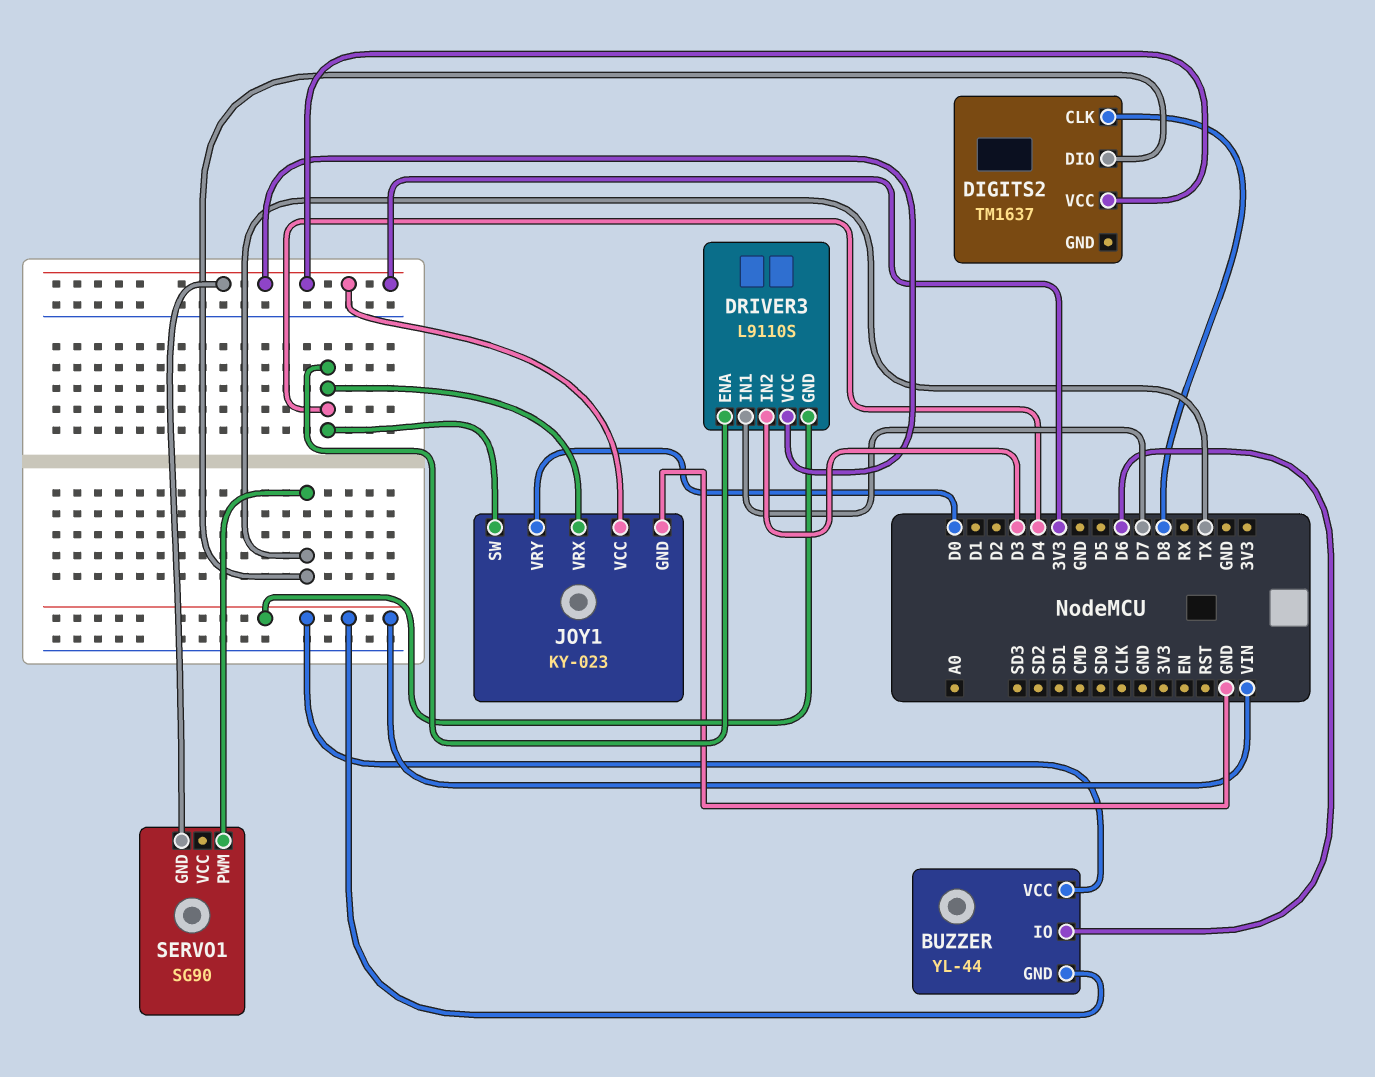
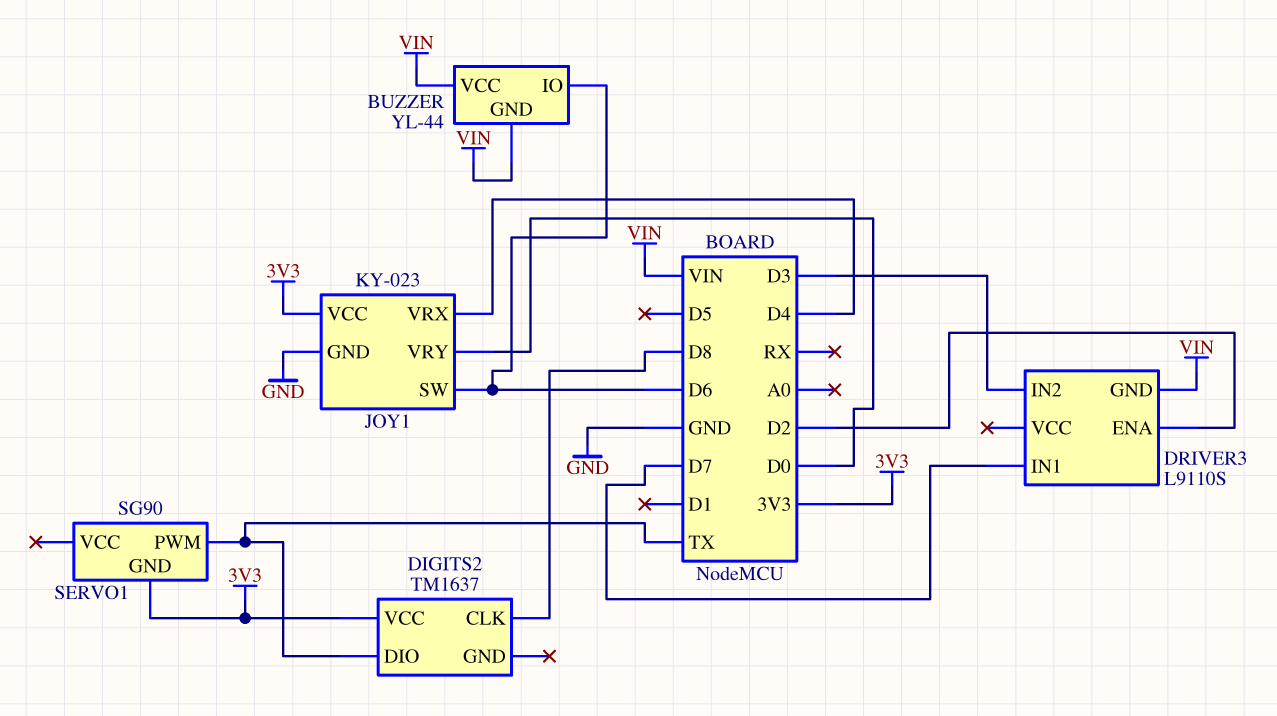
DRIVER3 pin ENA: D4 -> D2
DRIVER3 pin VCC: 3V3 -> none
JOY1 pin SW: D4 -> D6

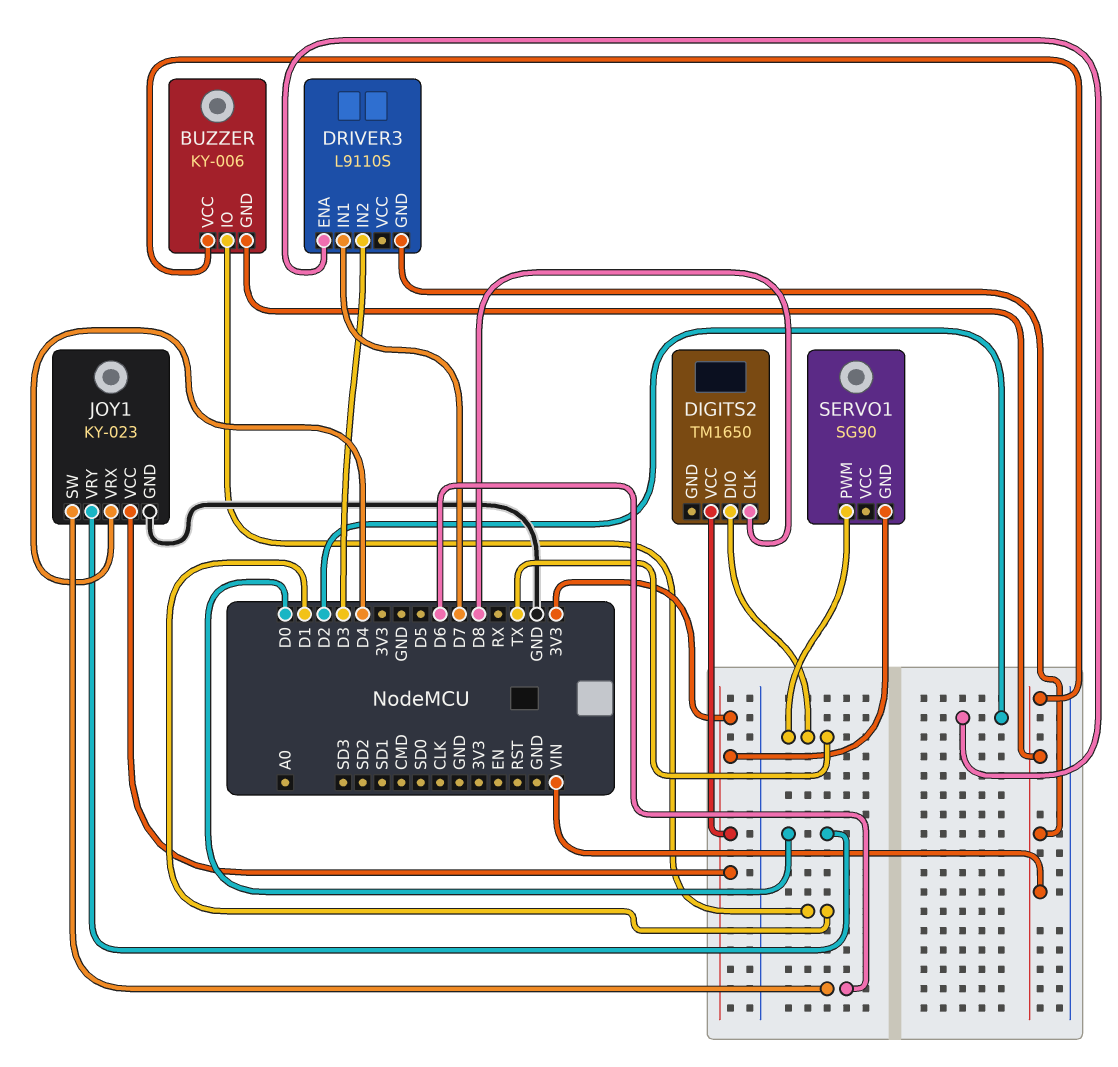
BUZZER: YL-44 -> KY-006
BUZZER pin IO: D6 -> D1
DIGITS2: TM1637 -> TM1650

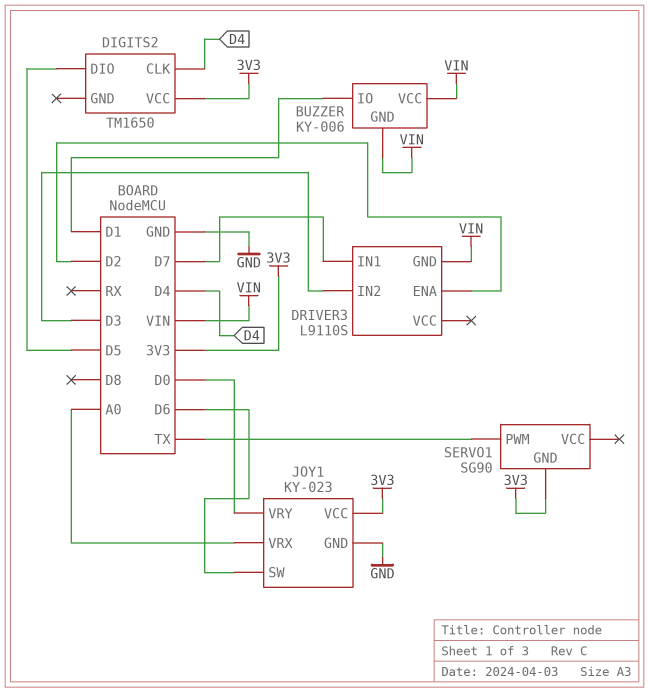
DIGITS2 pin CLK: D8 -> D4
DIGITS2 pin DIO: TX -> D5
JOY1 pin VRX: D4 -> A0

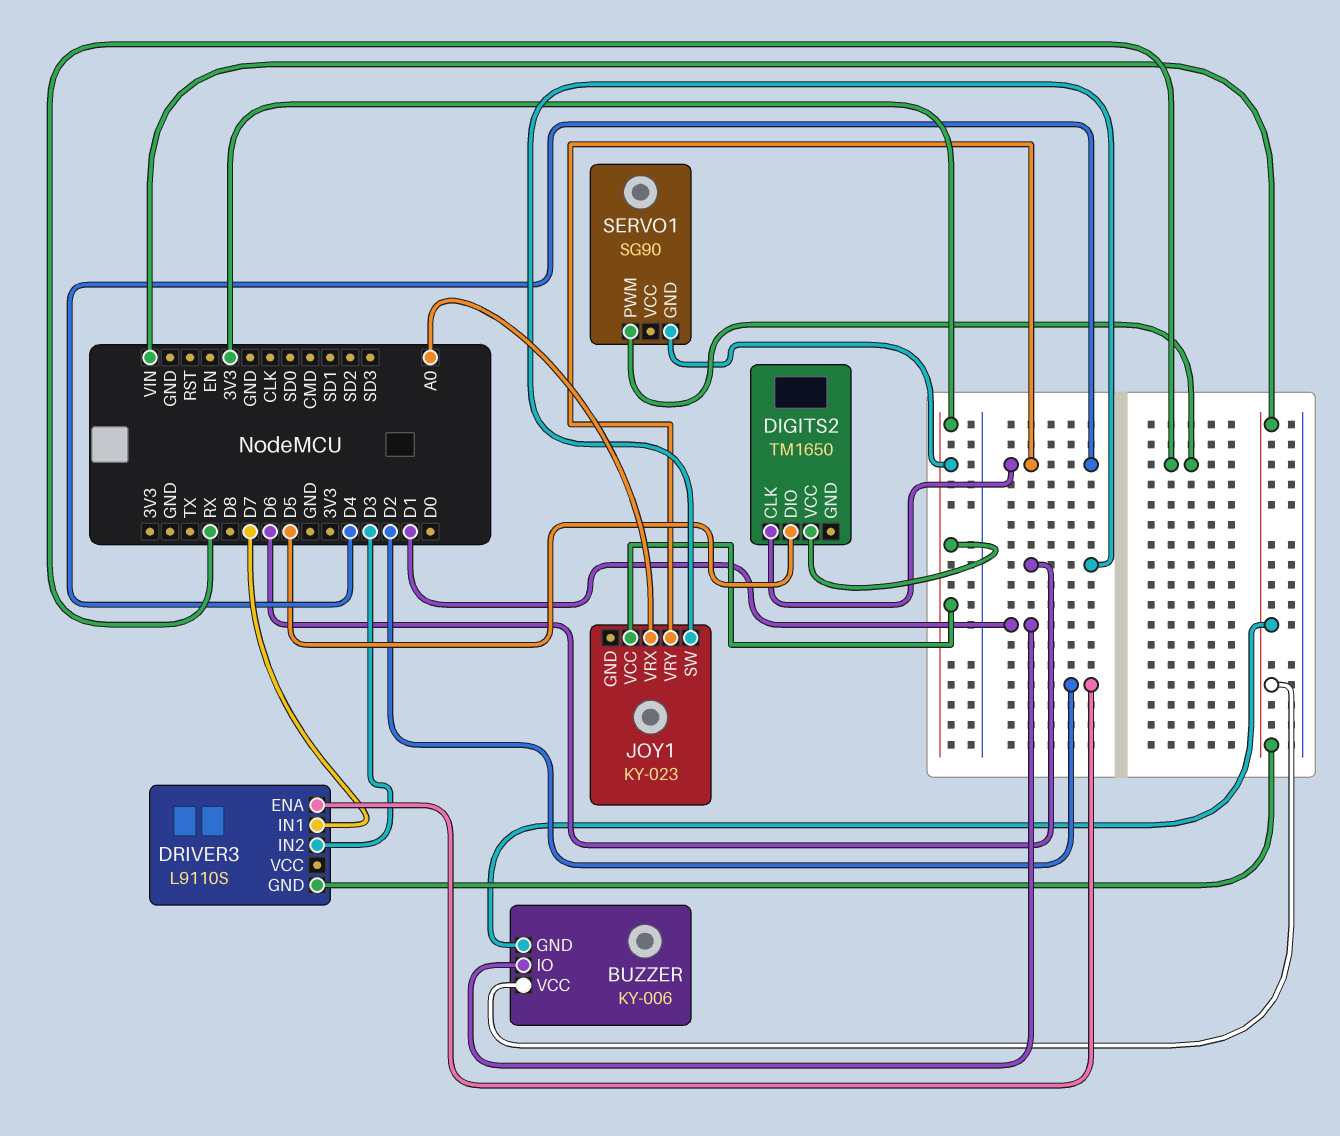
JOY1 pin GND: GND -> none
JOY1 pin VRY: D0 -> D4
SERVO1 pin PWM: TX -> RX

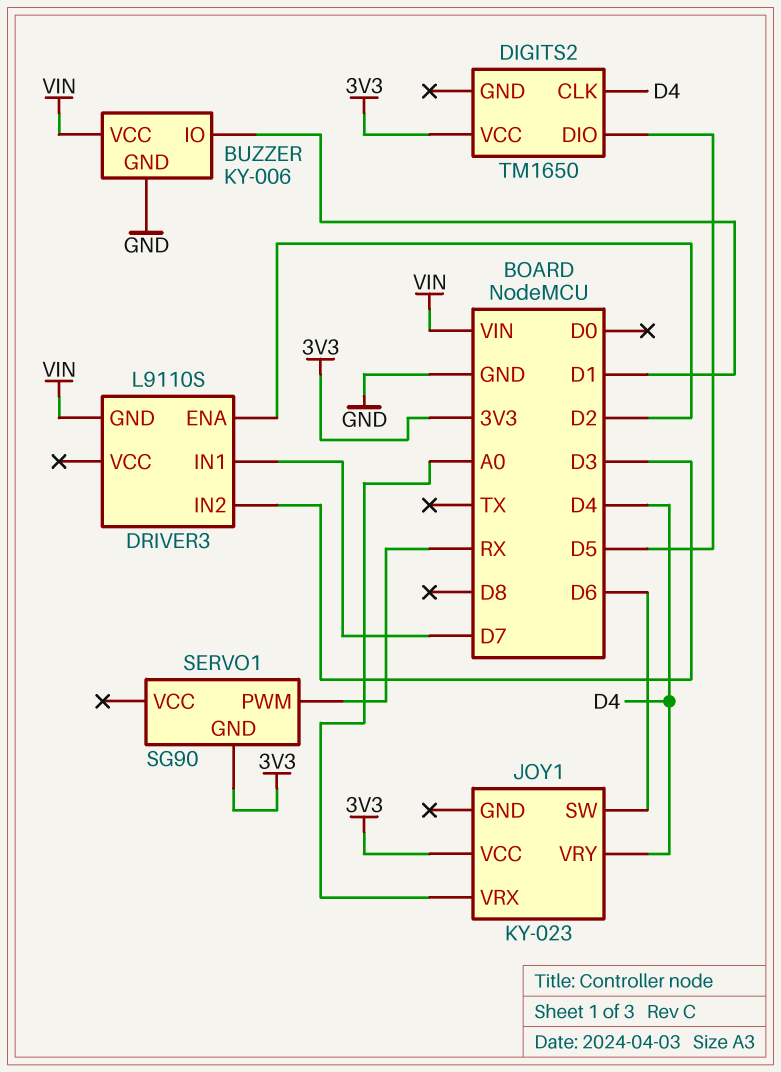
BUZZER pin GND: VIN -> GND

